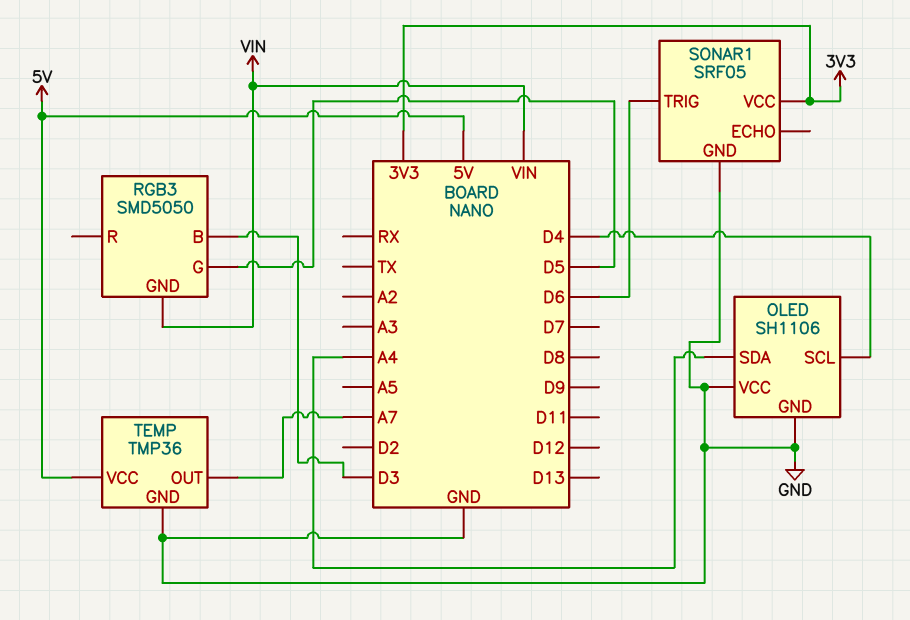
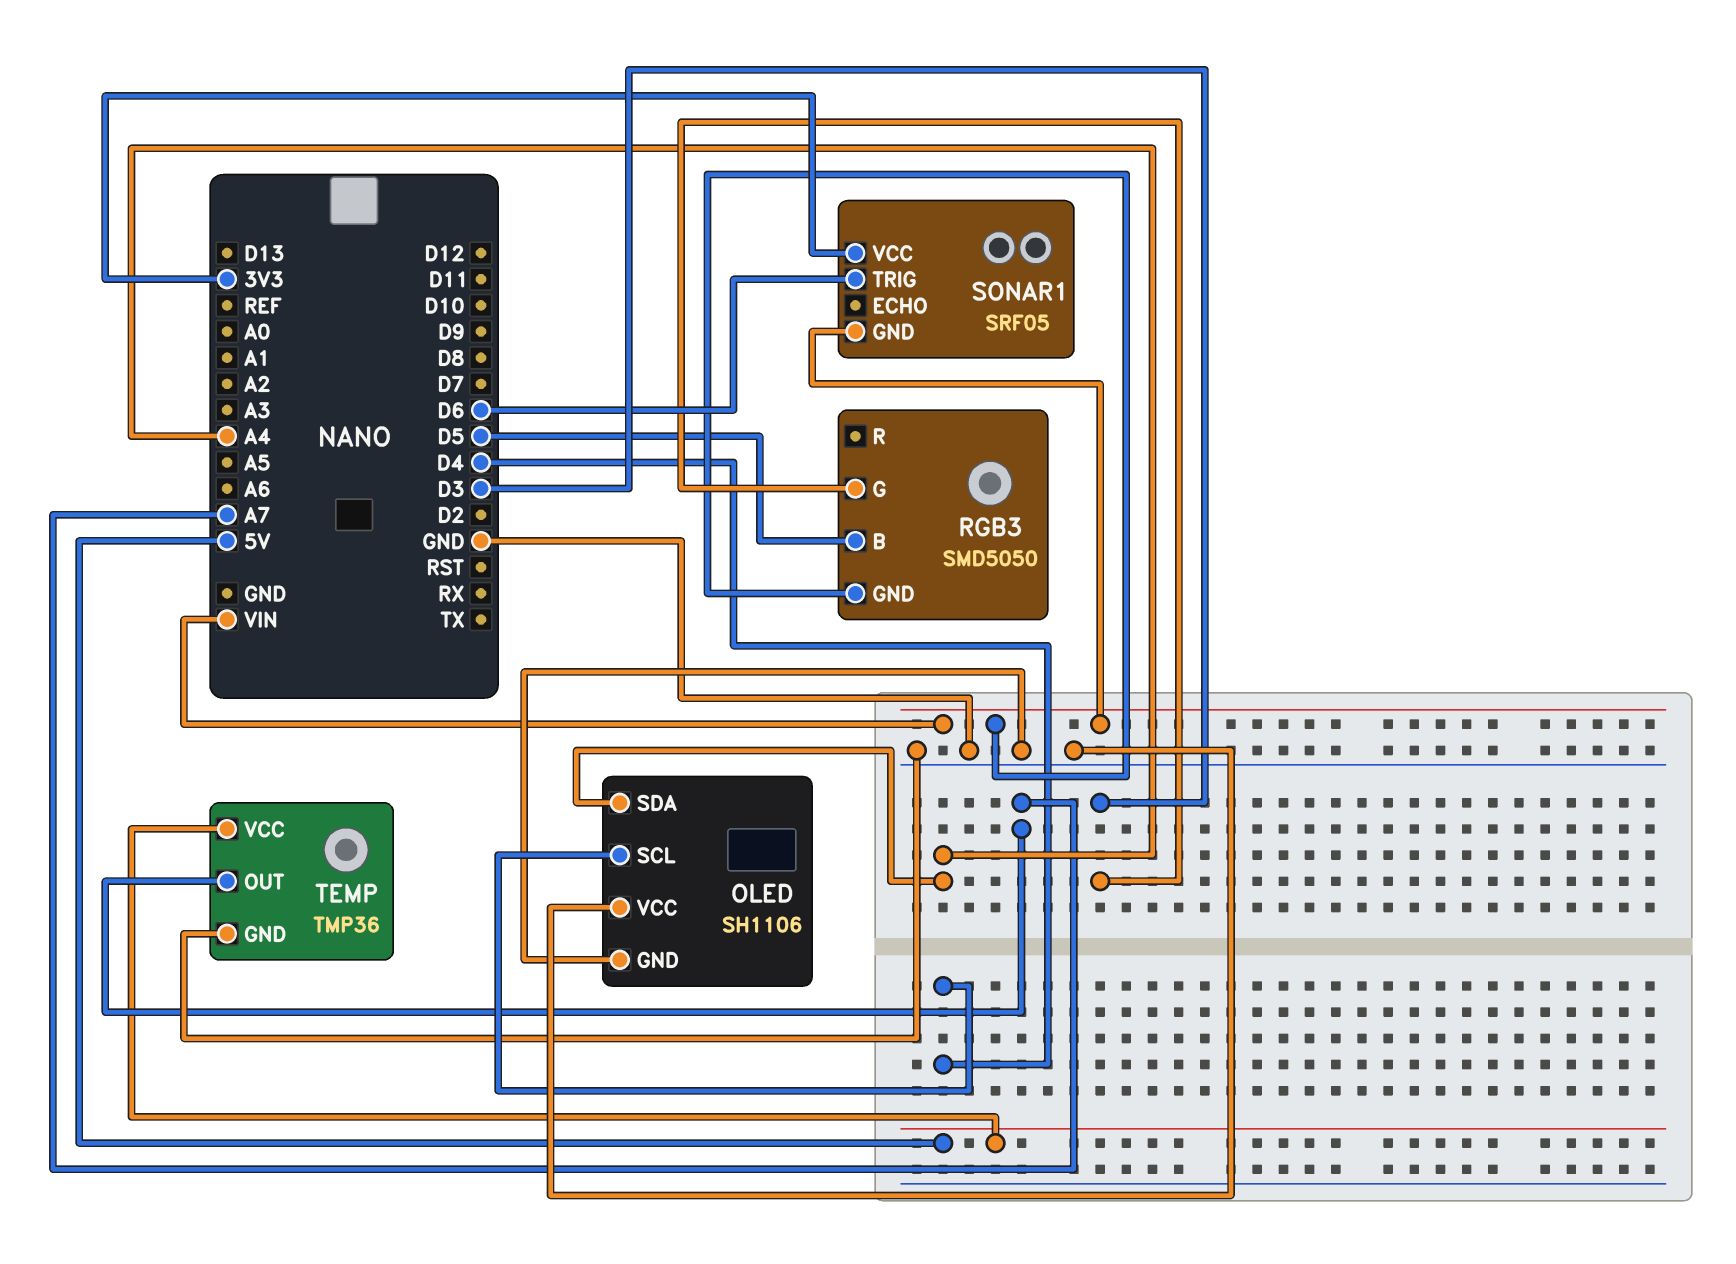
RGB3 pin B: D3 -> D5
RGB3 pin G: D5 -> D3
SONAR1 pin GND: GND -> VIN

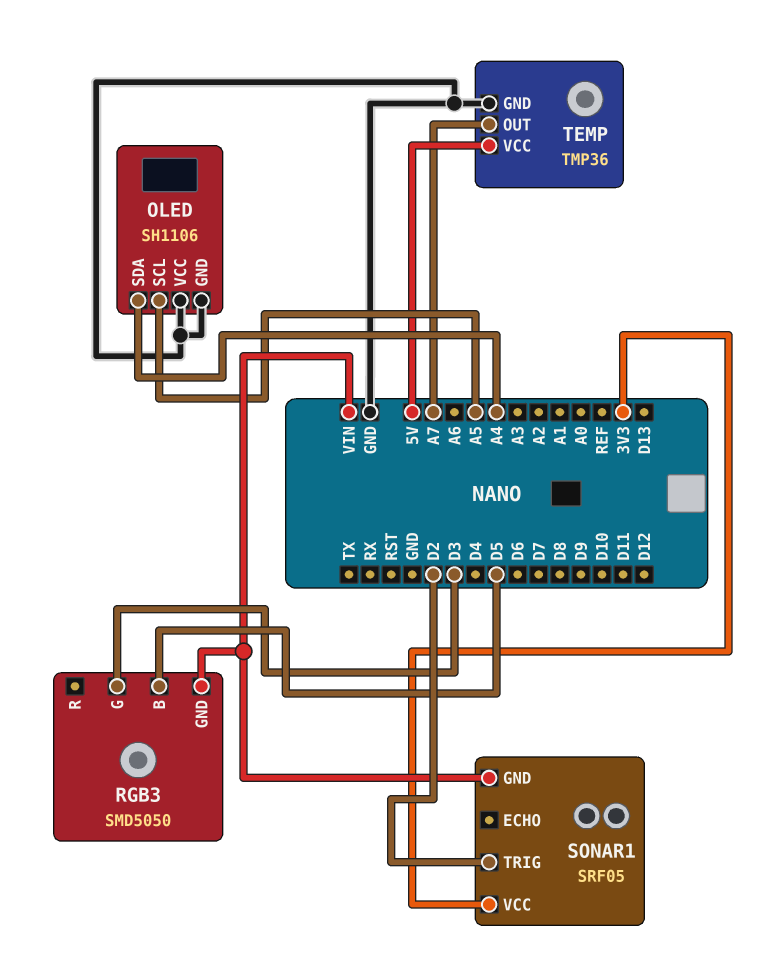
OLED pin SCL: D4 -> A5
SONAR1 pin TRIG: D6 -> D2

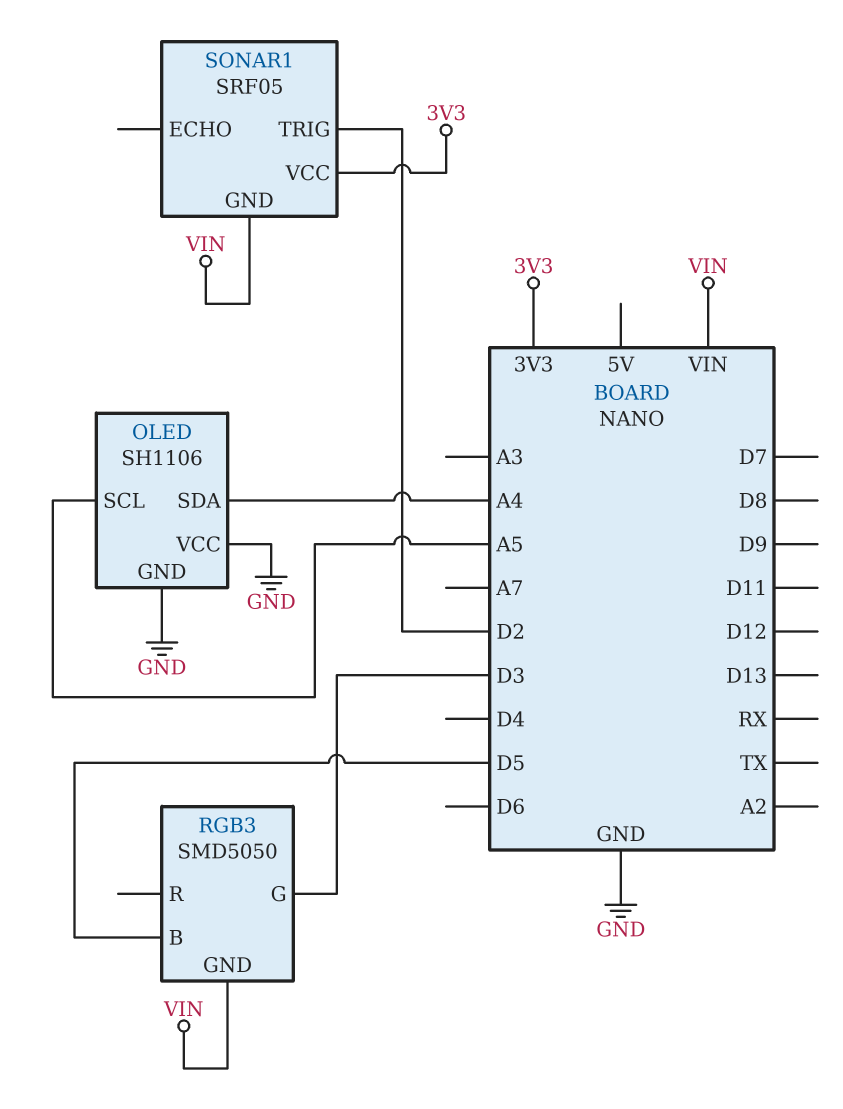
TEMP: TMP36 -> none
TEMP pin GND: GND -> none
TEMP pin OUT: A7 -> none
TEMP pin VCC: 5V -> none

